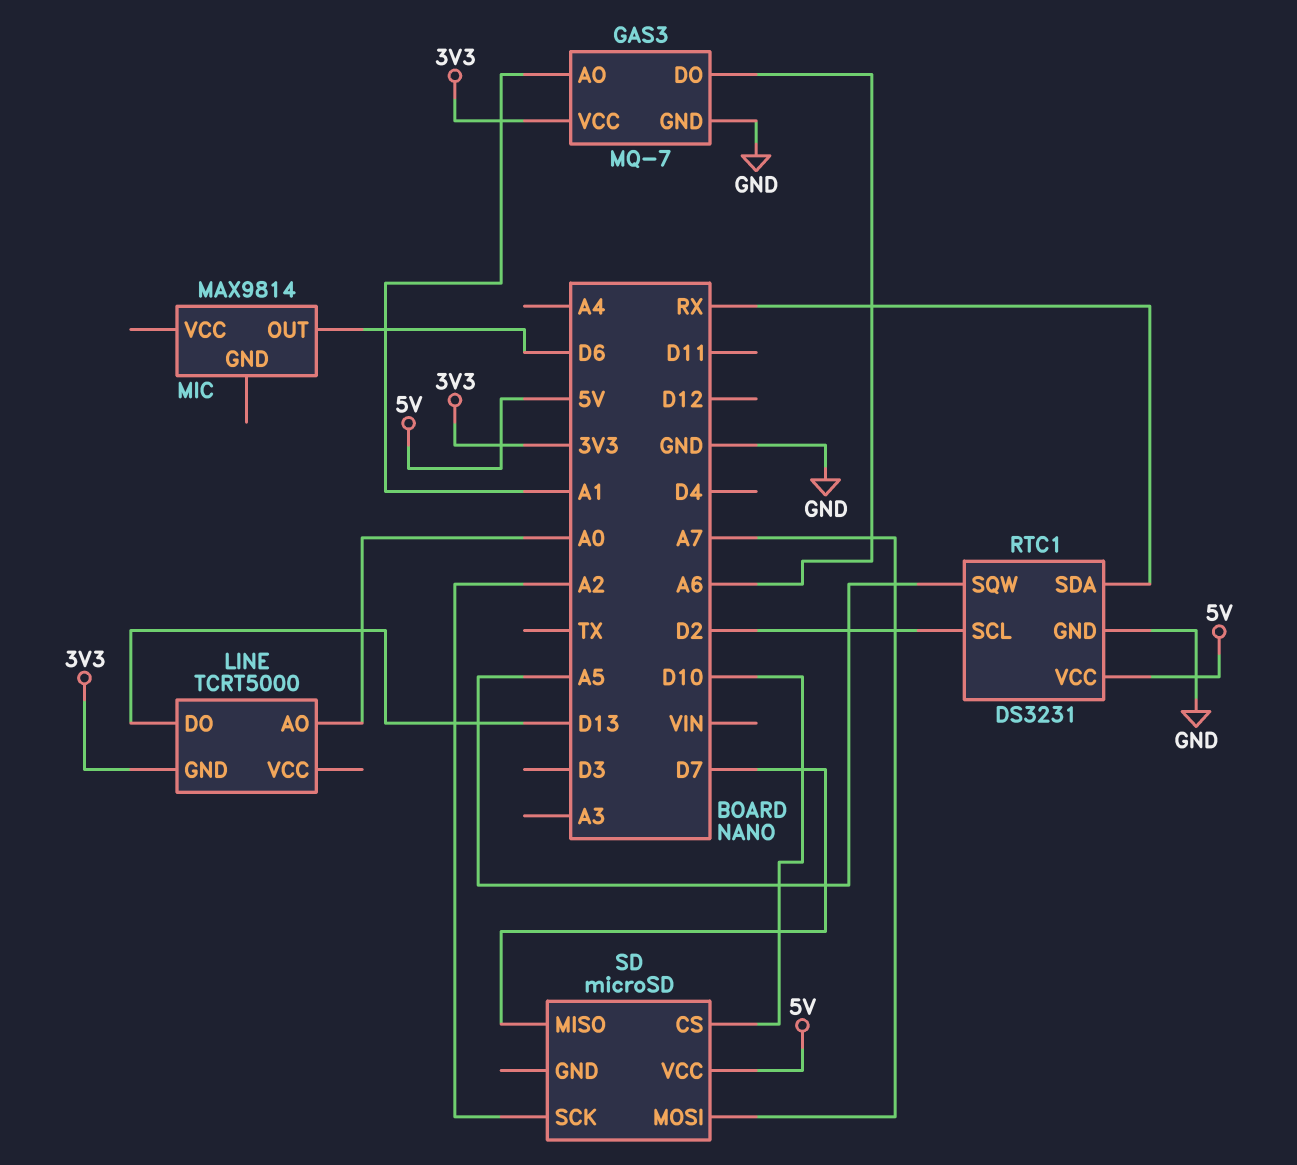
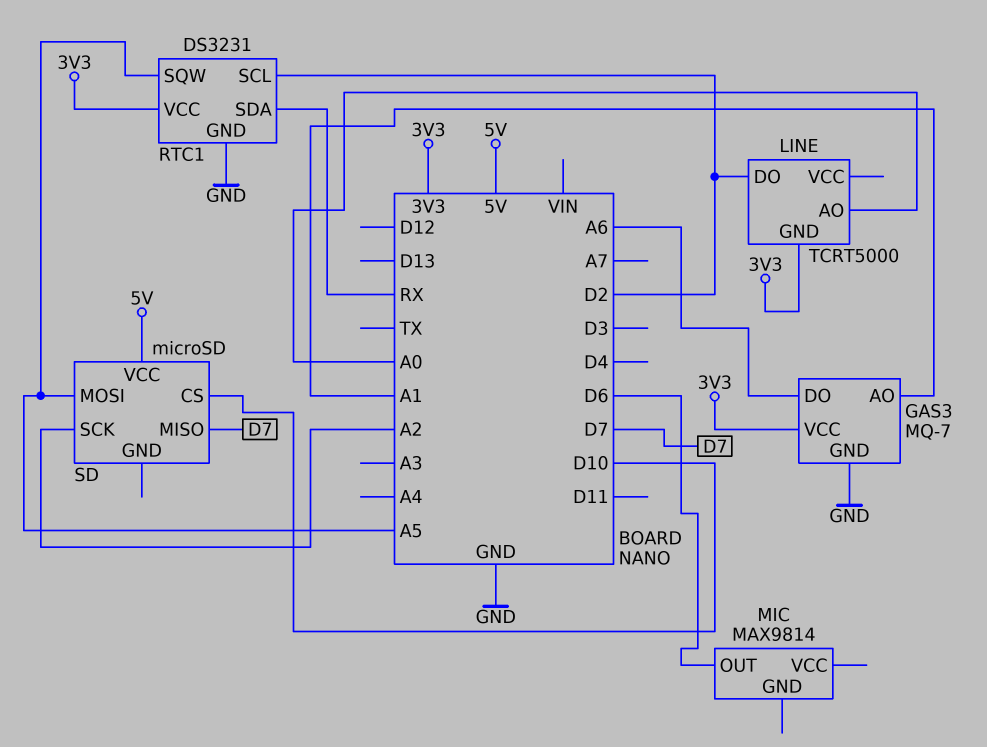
LINE pin DO: D13 -> D2
RTC1 pin VCC: 5V -> 3V3
SD pin MOSI: A7 -> A5

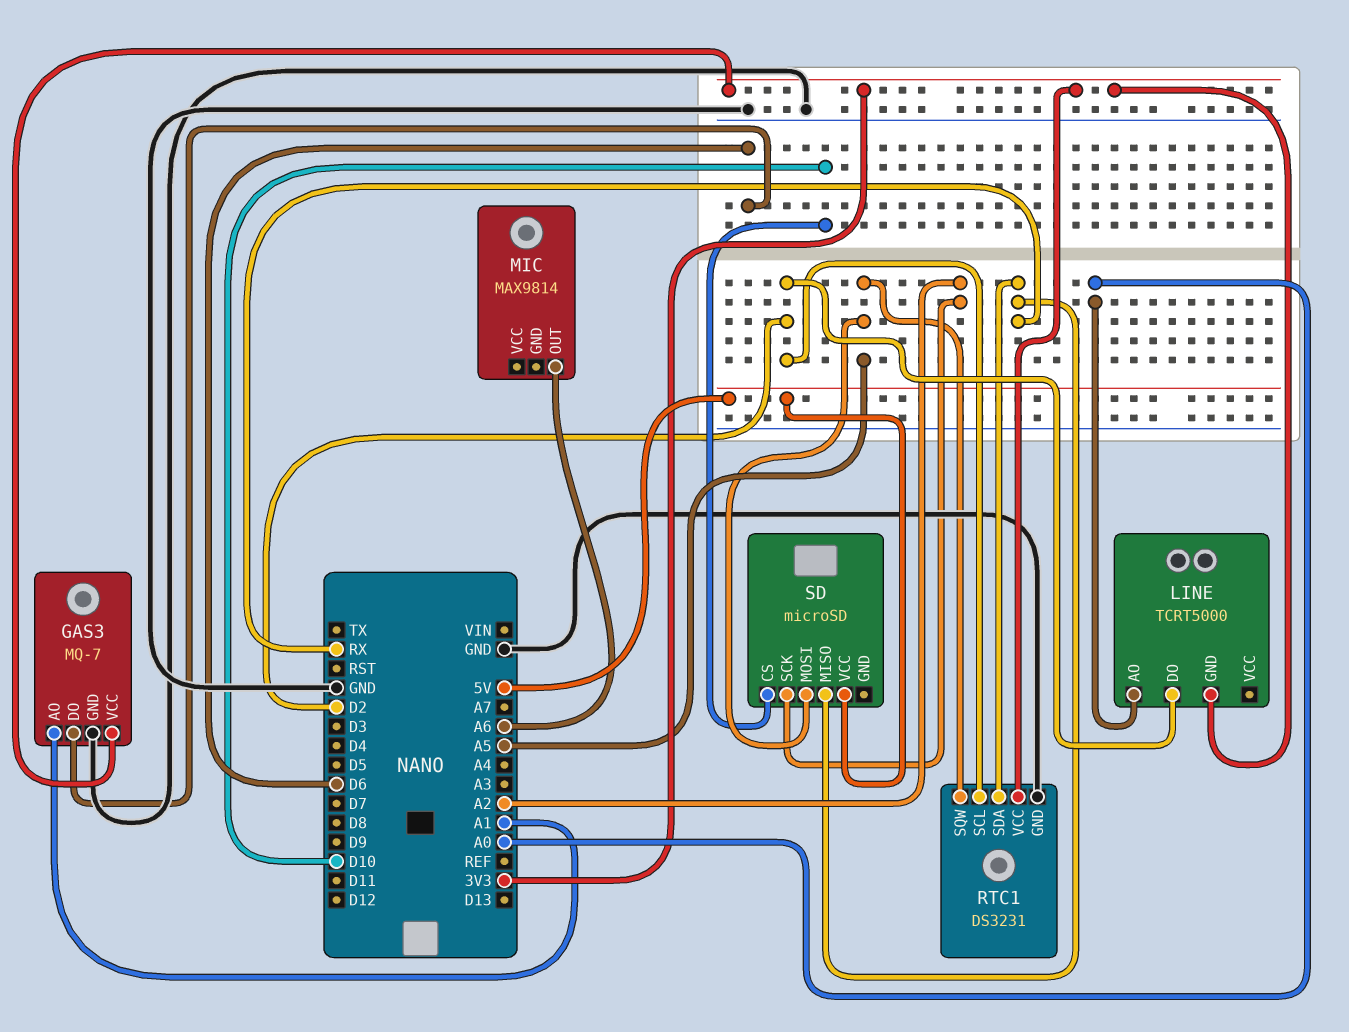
GAS3 pin DO: A6 -> D6
MIC pin OUT: D6 -> A6
SD pin MISO: D7 -> RX

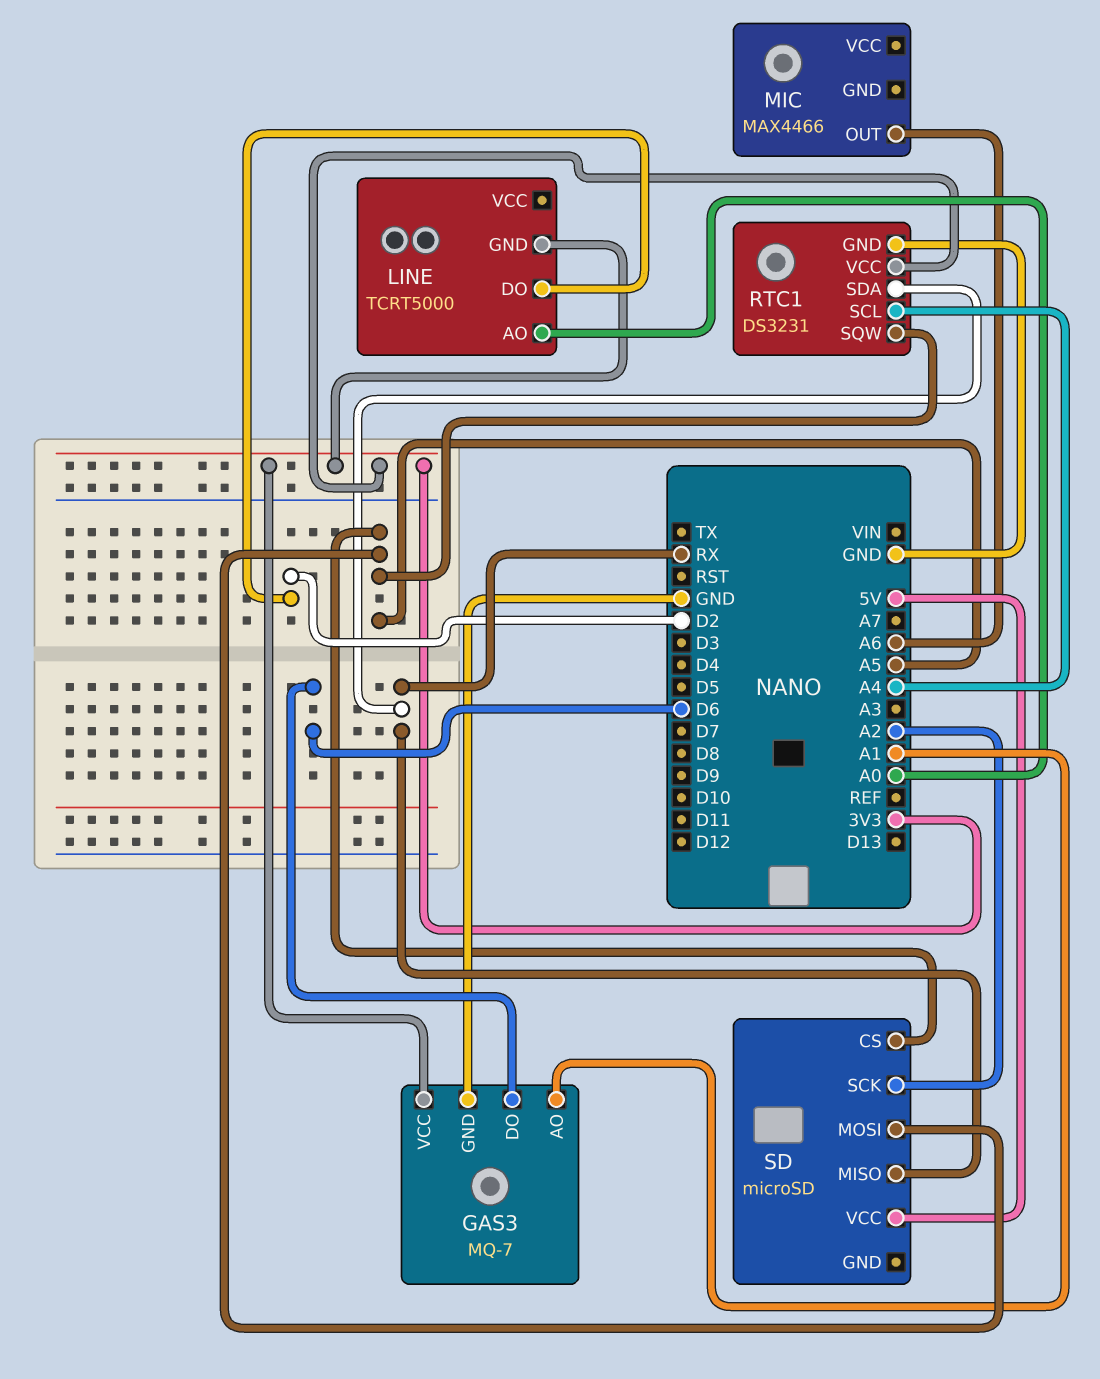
MIC: MAX9814 -> MAX4466
RTC1 pin SCL: D2 -> A4
SD pin CS: D10 -> A5

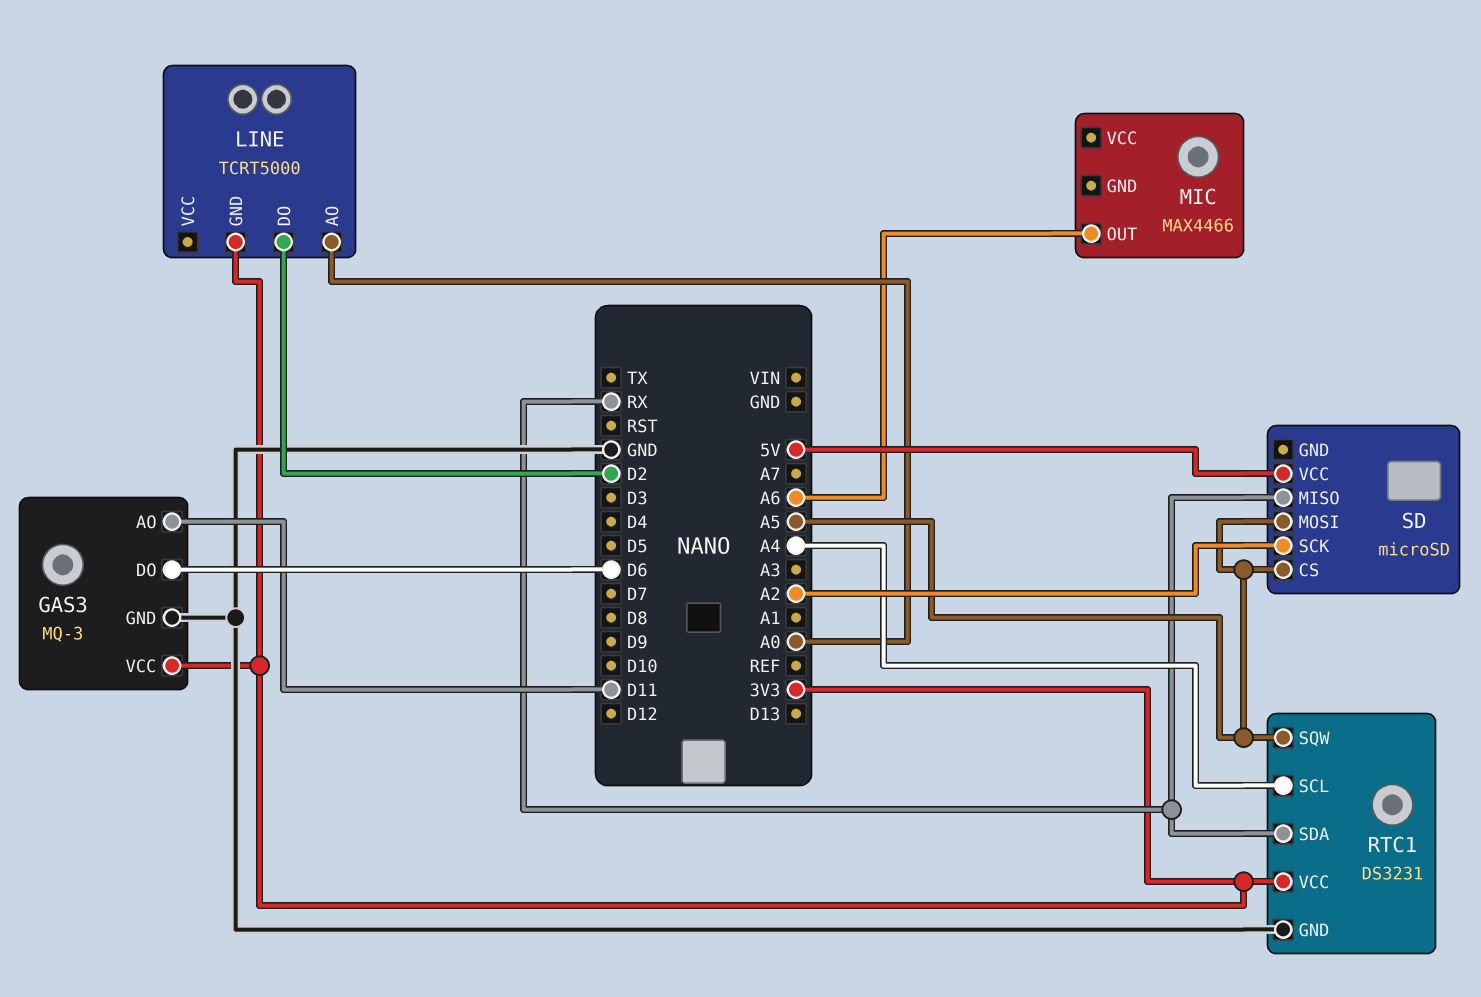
GAS3: MQ-7 -> MQ-3
GAS3 pin AO: A1 -> D11

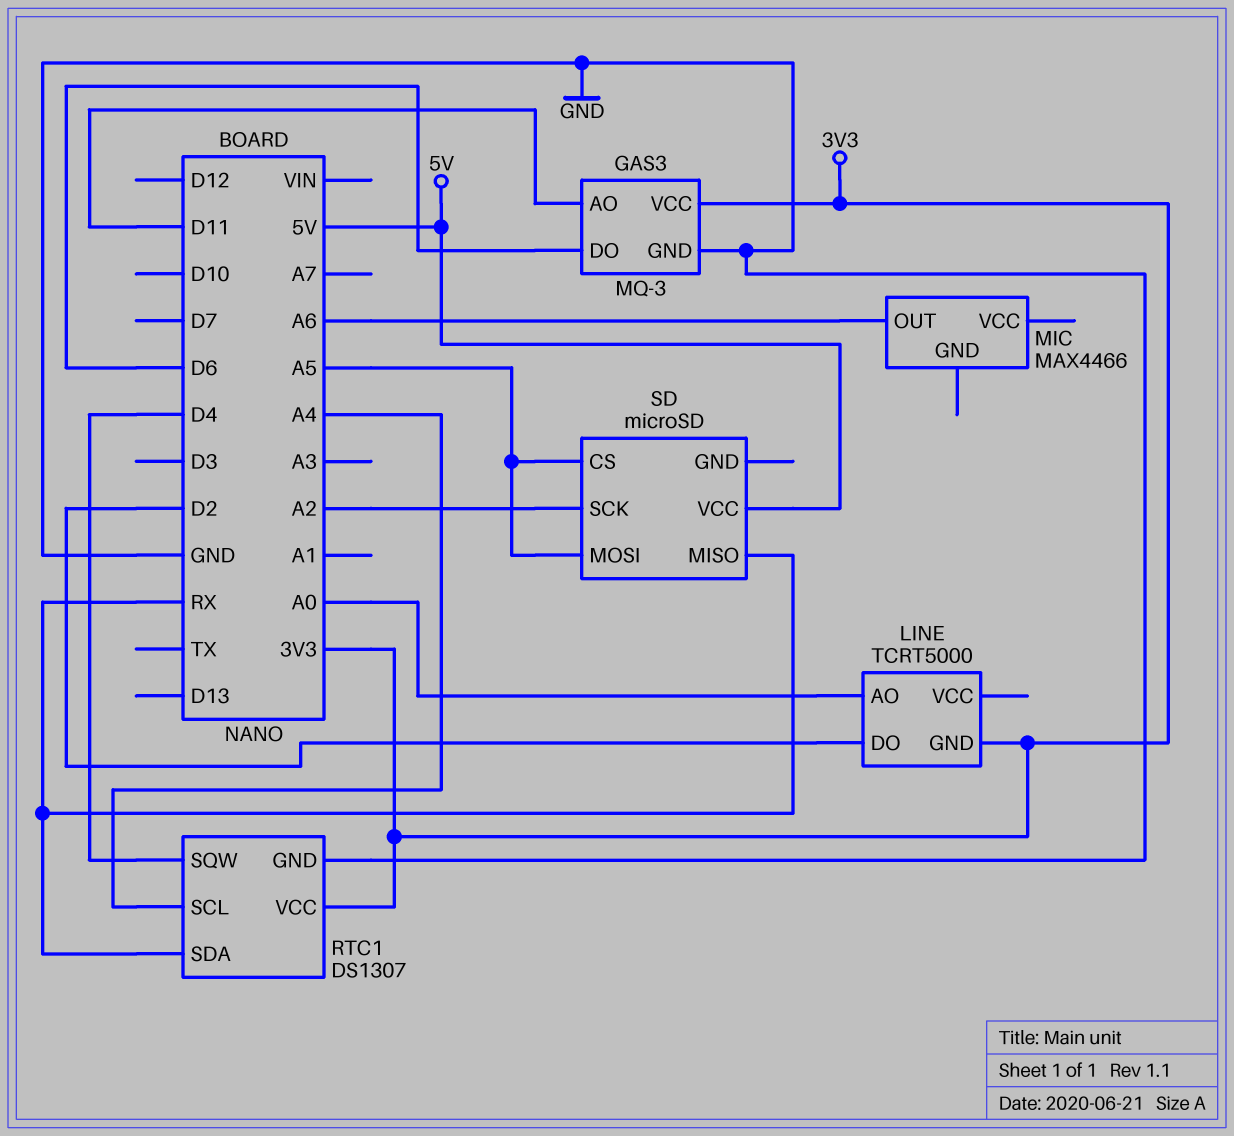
RTC1: DS3231 -> DS1307
RTC1 pin SQW: A5 -> D4

